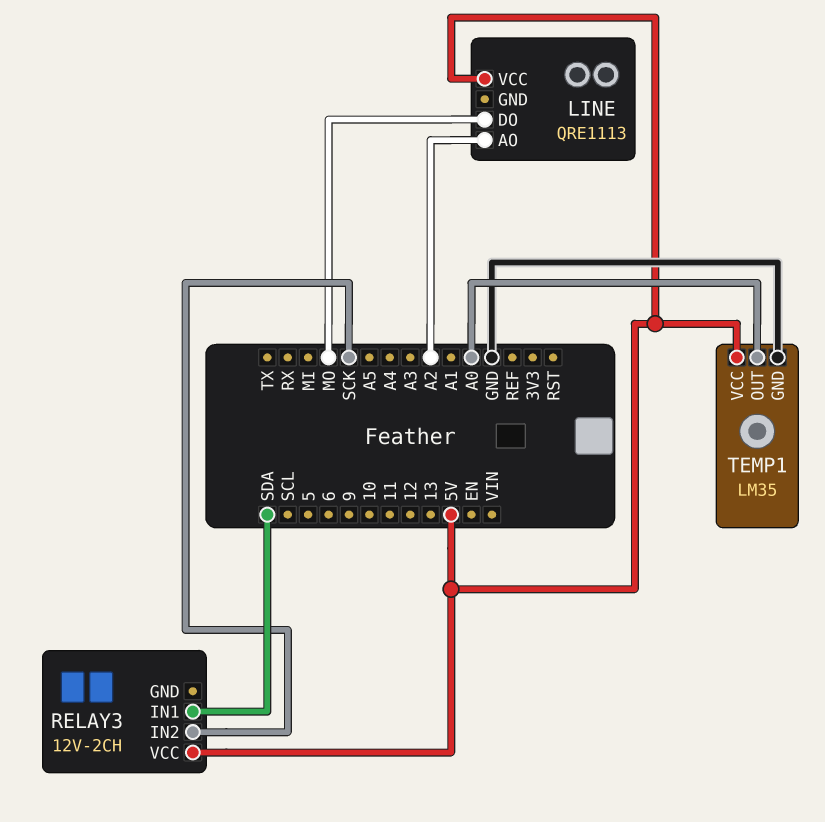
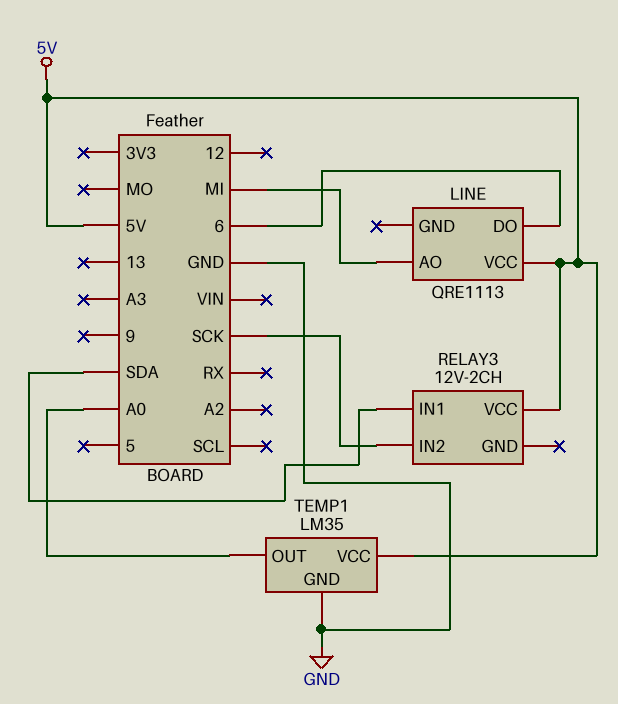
LINE pin AO: A2 -> MI
LINE pin DO: MO -> 6

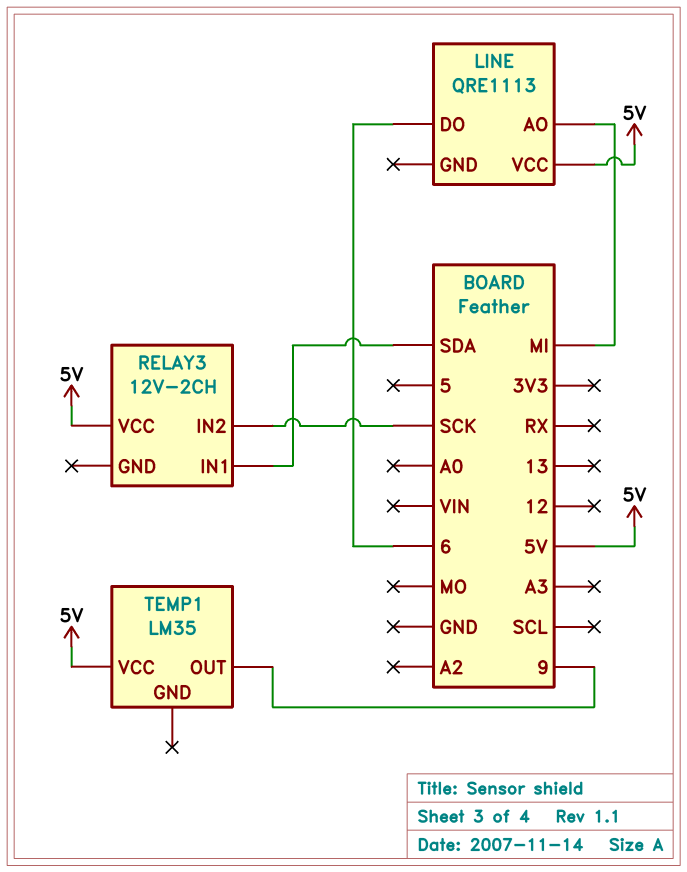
TEMP1 pin GND: GND -> none
TEMP1 pin OUT: A0 -> 9

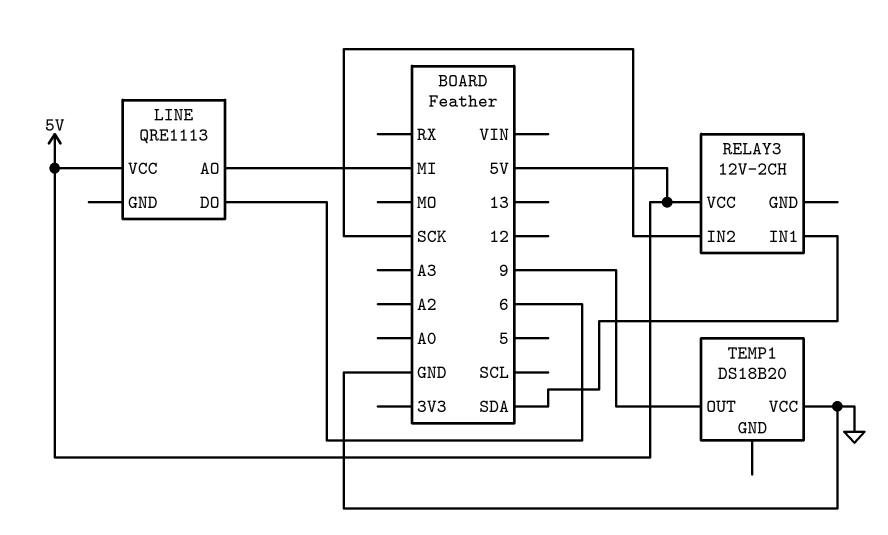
TEMP1: LM35 -> DS18B20
TEMP1 pin VCC: 5V -> GND

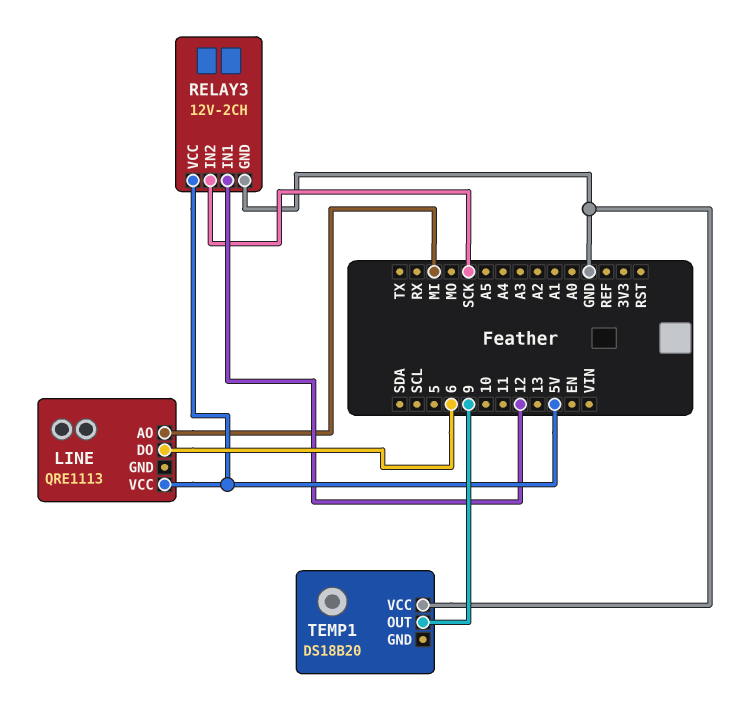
RELAY3 pin GND: none -> GND
RELAY3 pin IN1: SDA -> 12

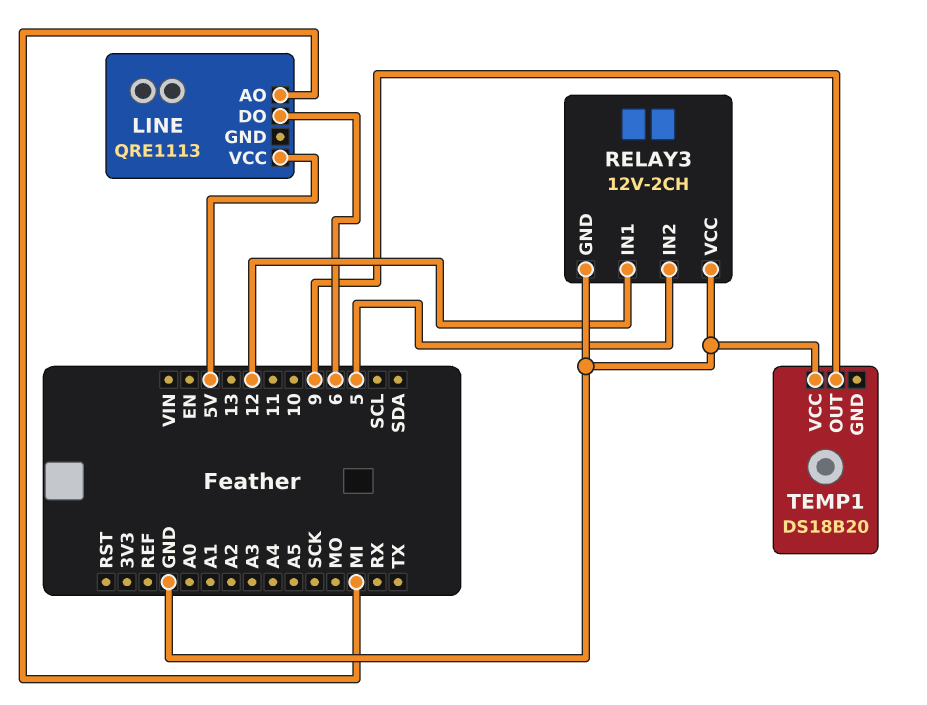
RELAY3 pin IN2: SCK -> 5
RELAY3 pin VCC: 5V -> GND

